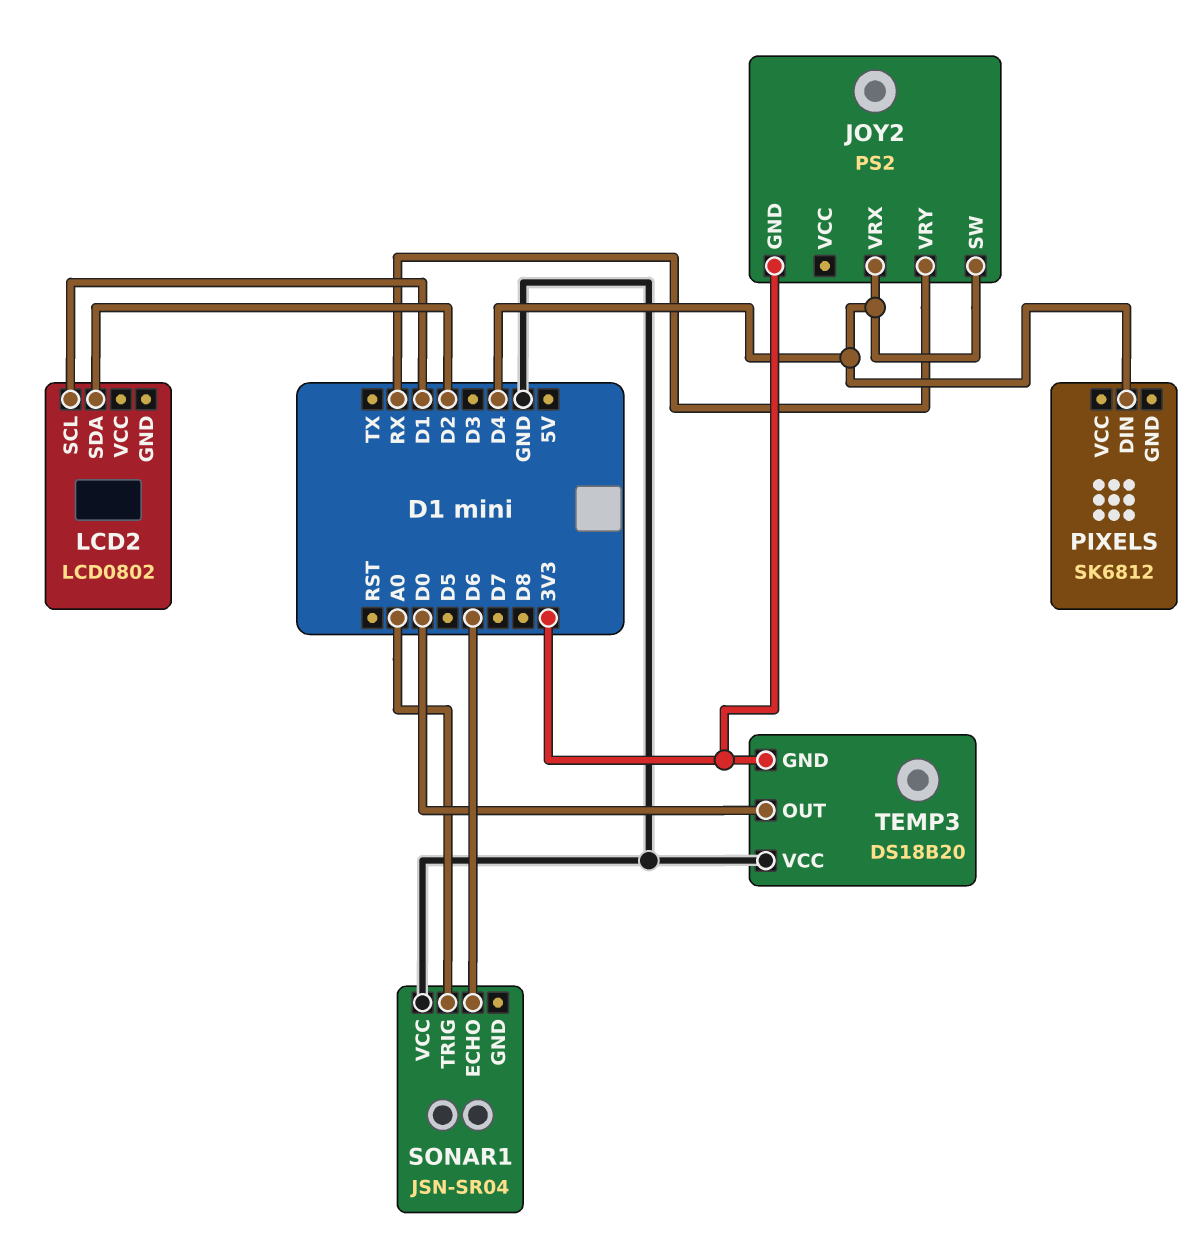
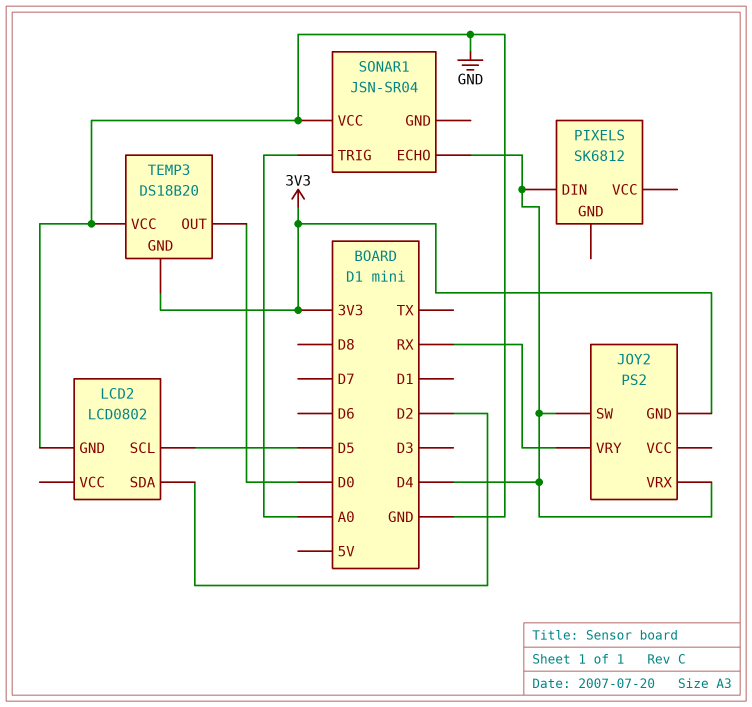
LCD2 pin GND: none -> GND
LCD2 pin SCL: D1 -> D5
SONAR1 pin ECHO: D6 -> D4

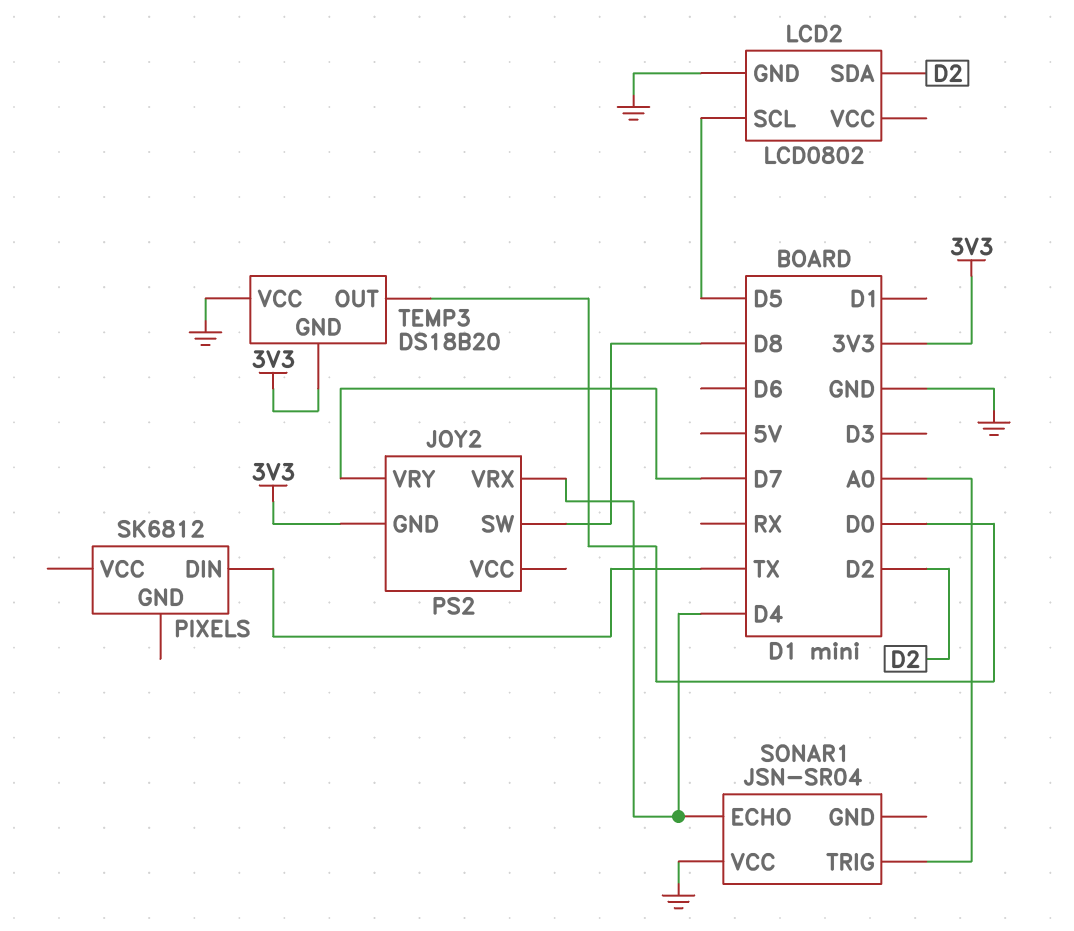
JOY2 pin SW: D4 -> D8
JOY2 pin VRY: RX -> D7
PIXELS pin DIN: D4 -> TX

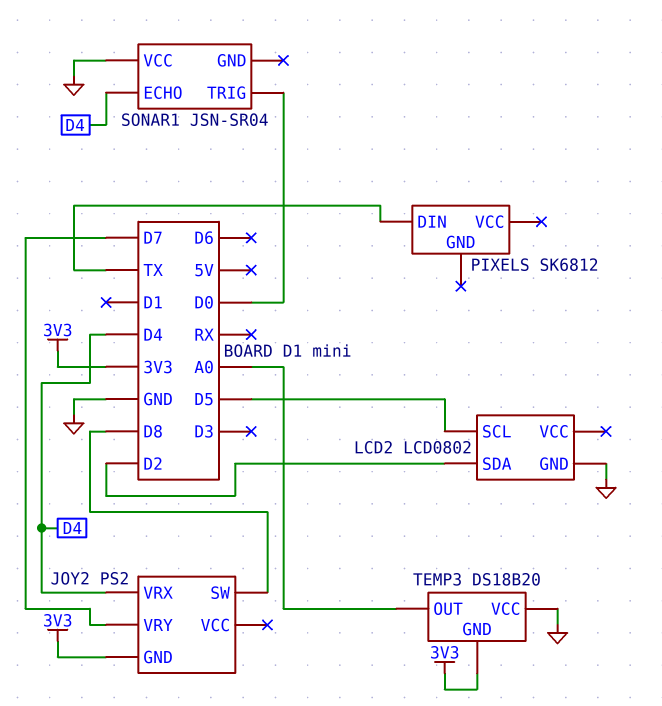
SONAR1 pin TRIG: A0 -> D0
TEMP3 pin OUT: D0 -> A0

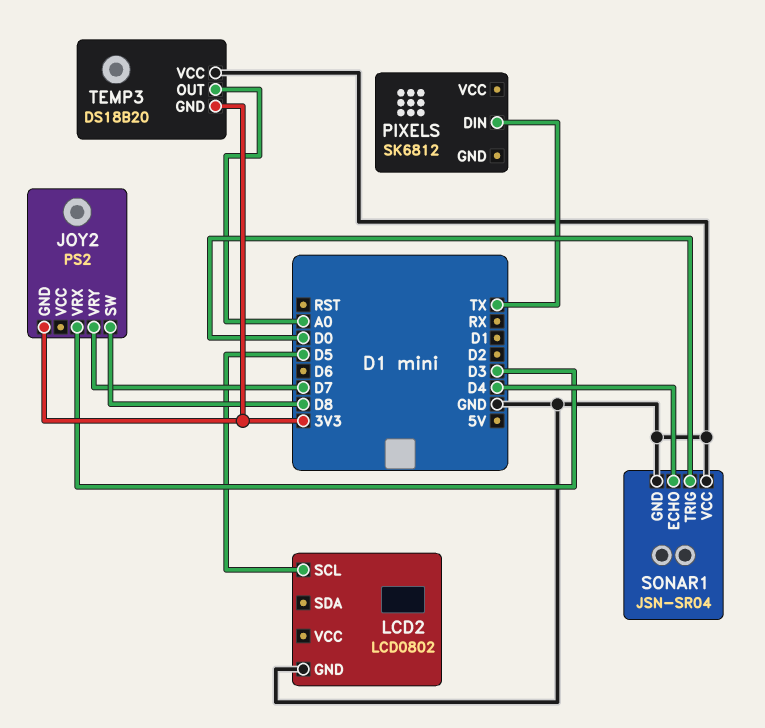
JOY2 pin VRX: D4 -> D3
LCD2 pin SDA: D2 -> none
SONAR1 pin GND: none -> GND

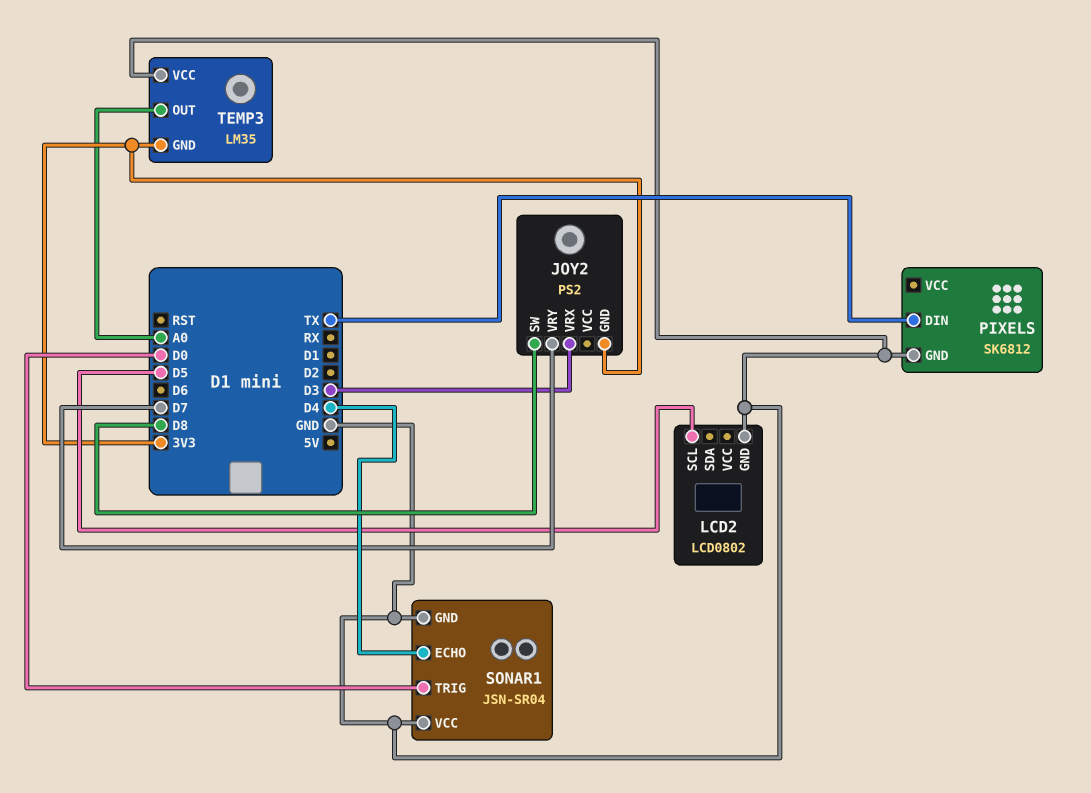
PIXELS pin GND: none -> GND
TEMP3: DS18B20 -> LM35

